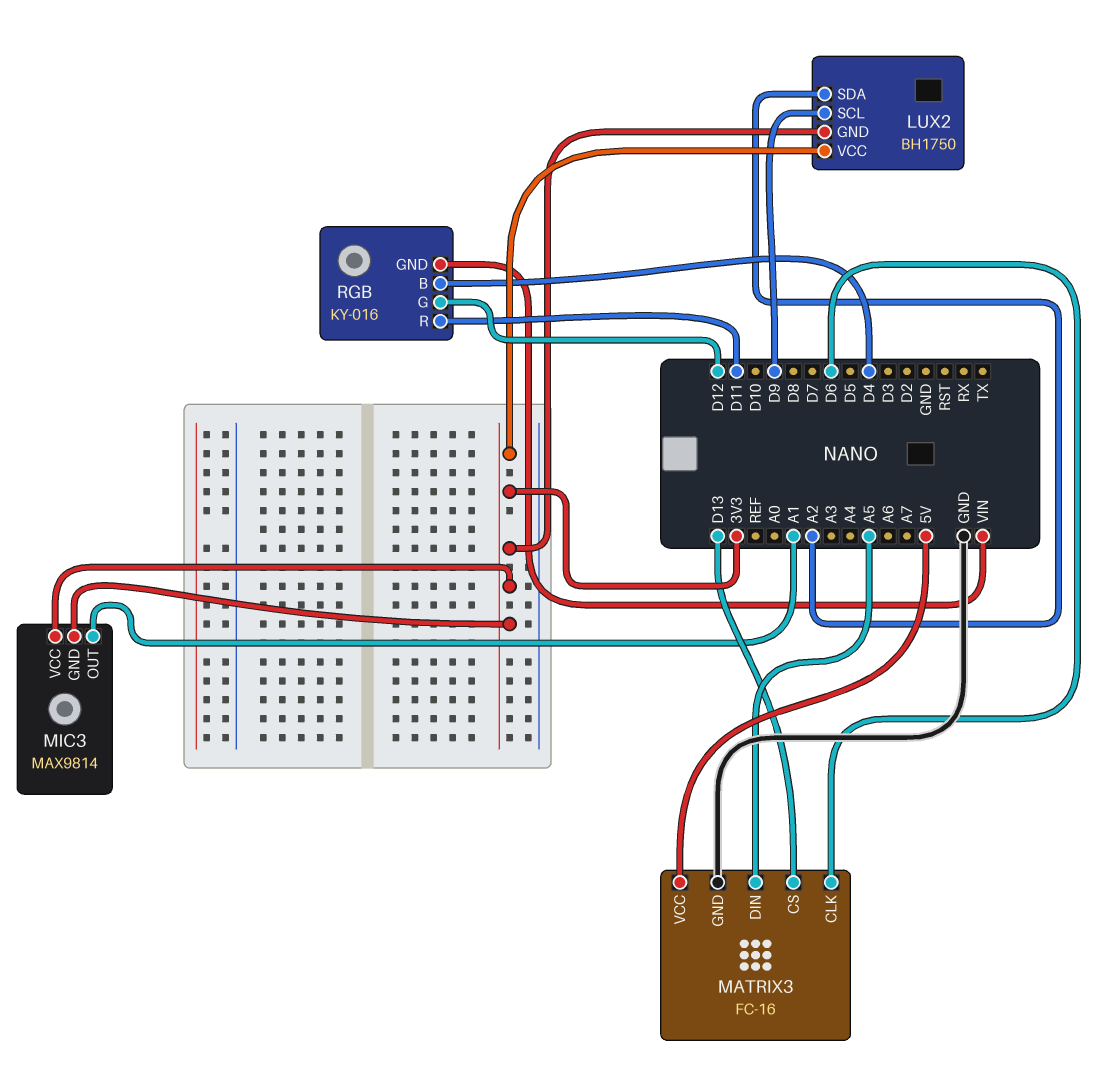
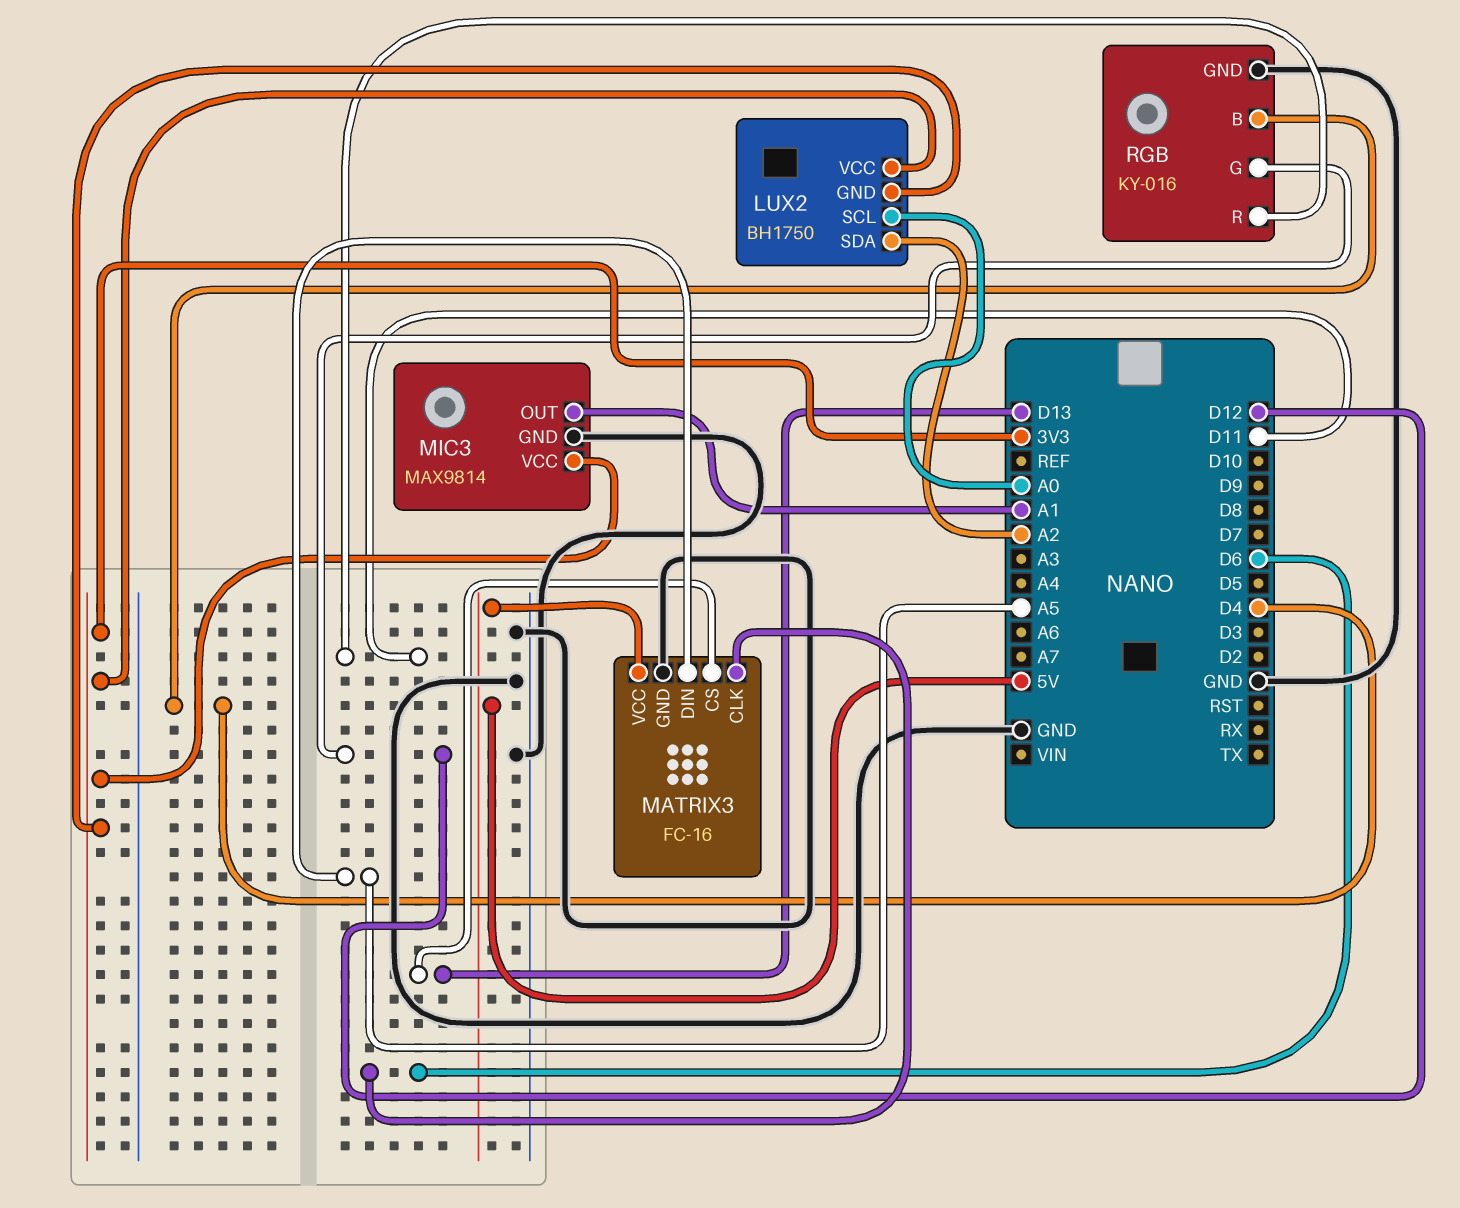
LUX2 pin SCL: D9 -> A0
MIC3 pin GND: 3V3 -> GND
RGB pin GND: VIN -> GND

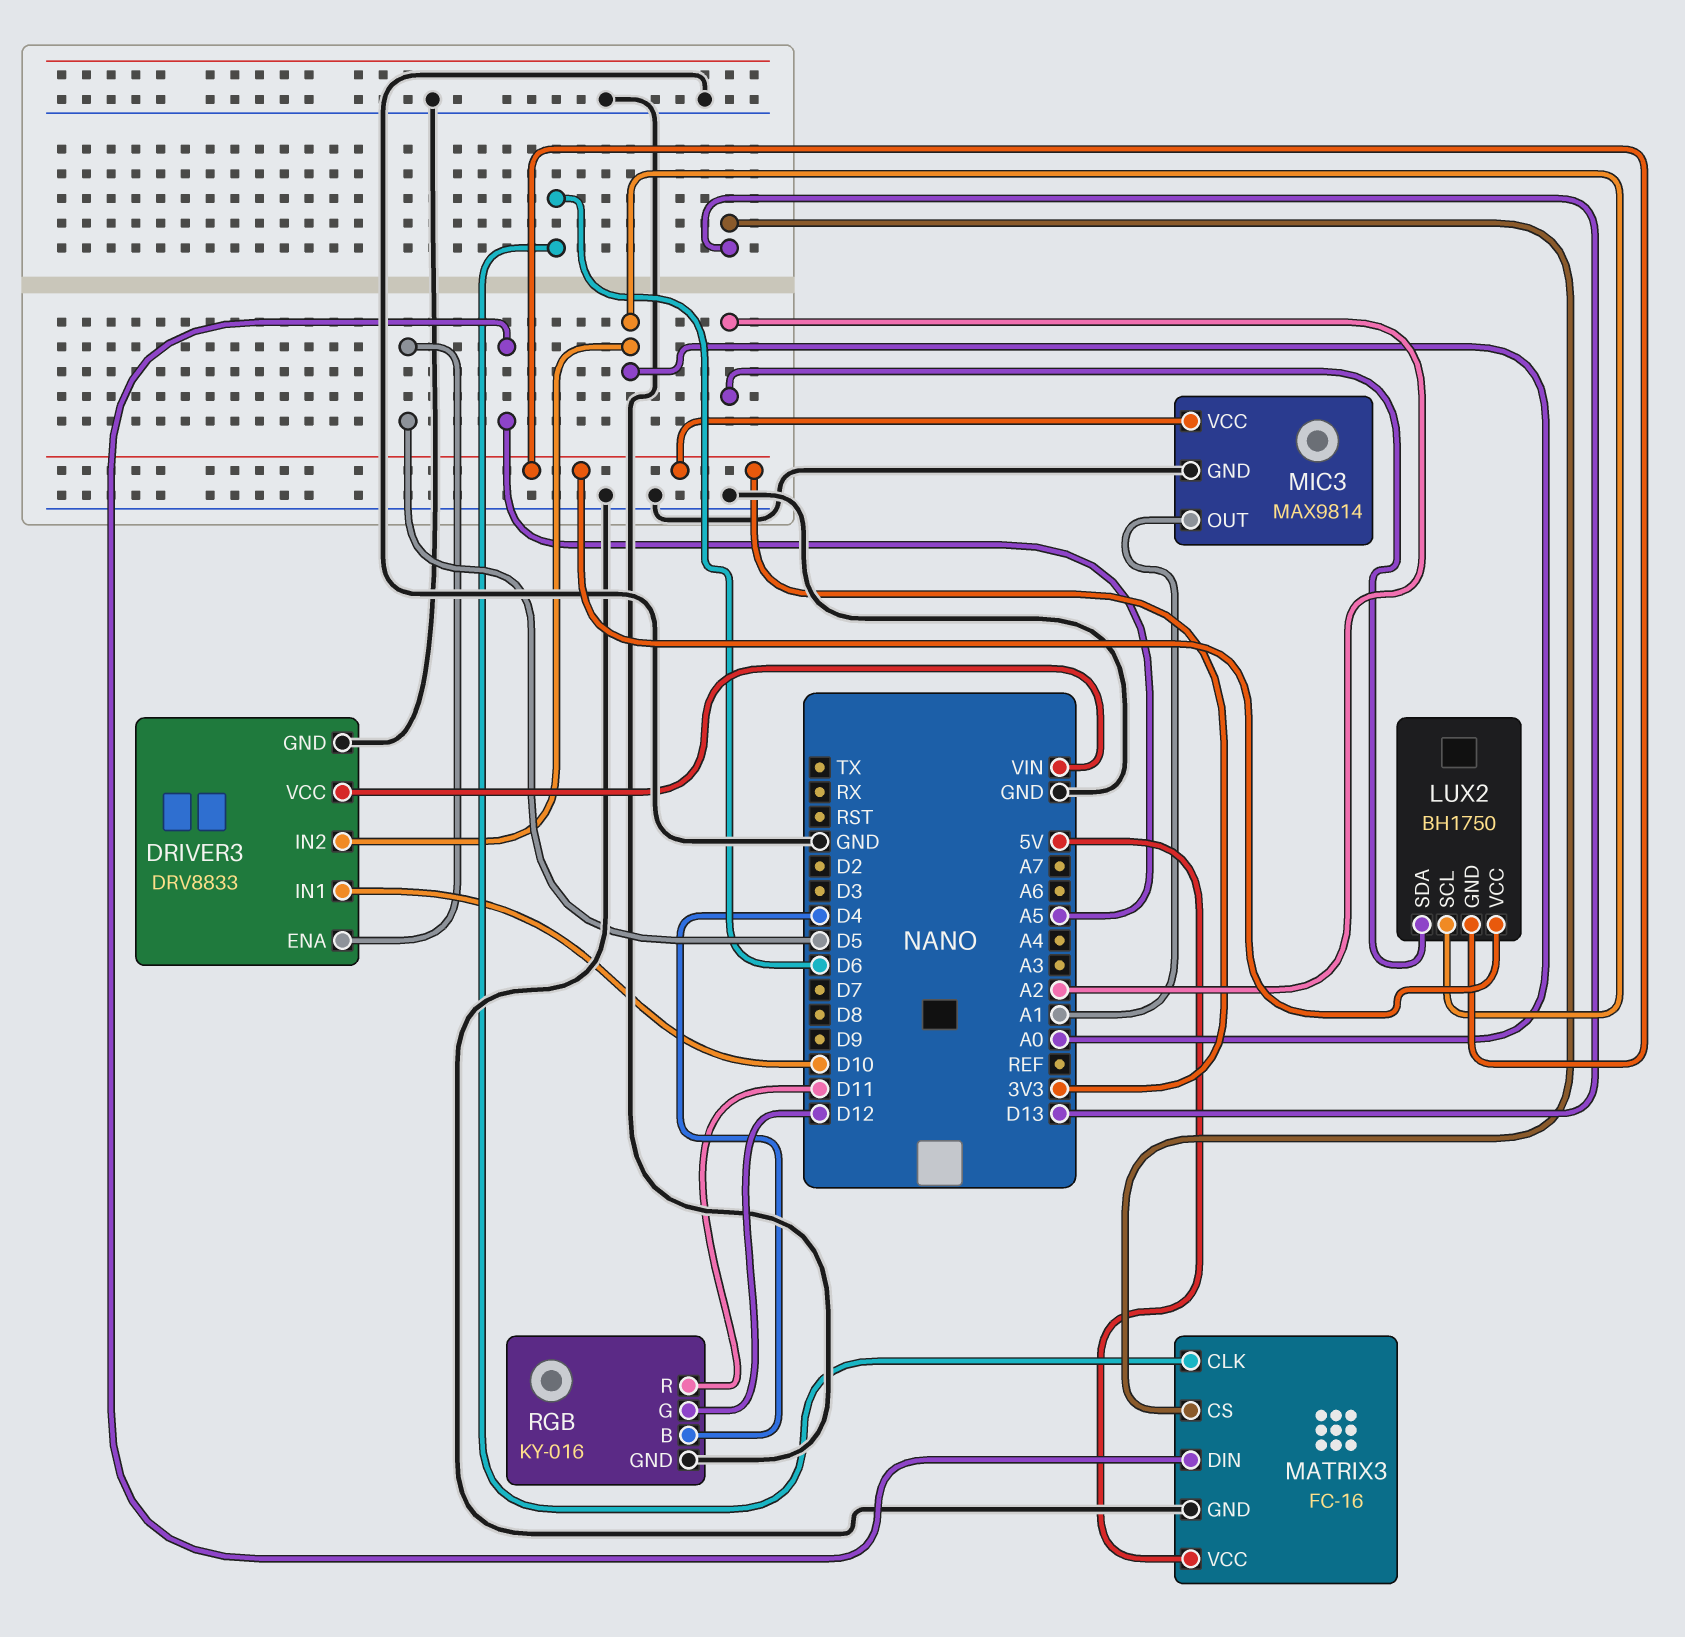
DRIVER3: none -> DRV8833
DRIVER3 pin ENA: none -> D5
DRIVER3 pin GND: none -> GND
DRIVER3 pin IN1: none -> D10
DRIVER3 pin IN2: none -> A0
DRIVER3 pin VCC: none -> VIN

